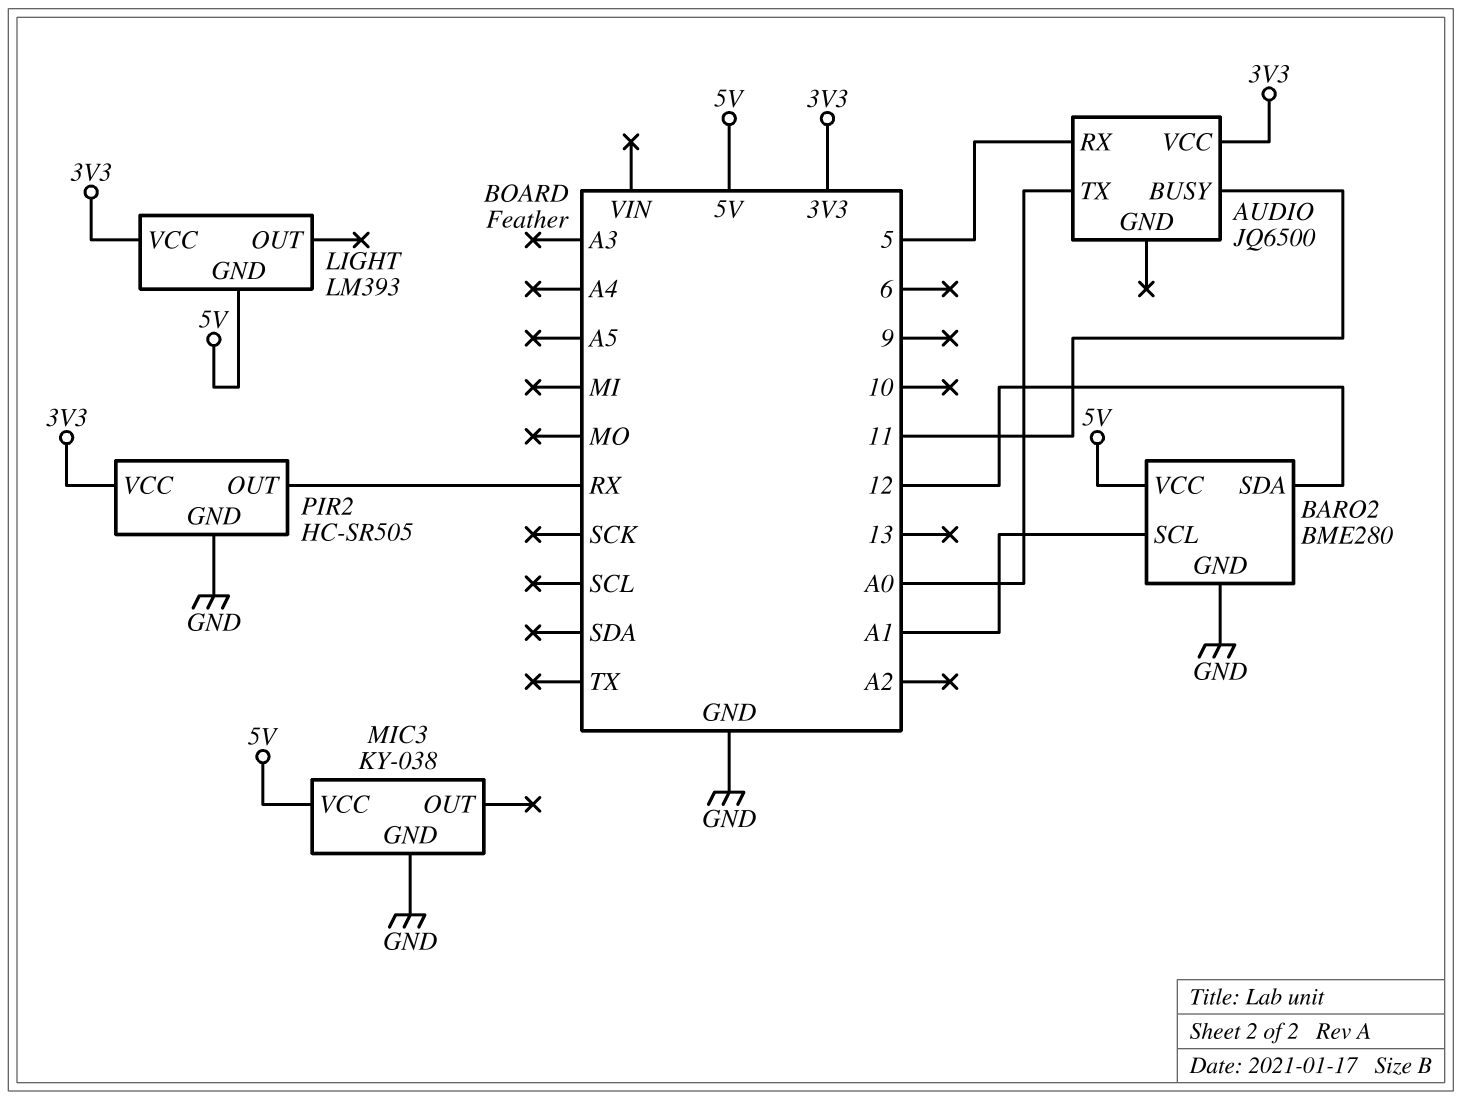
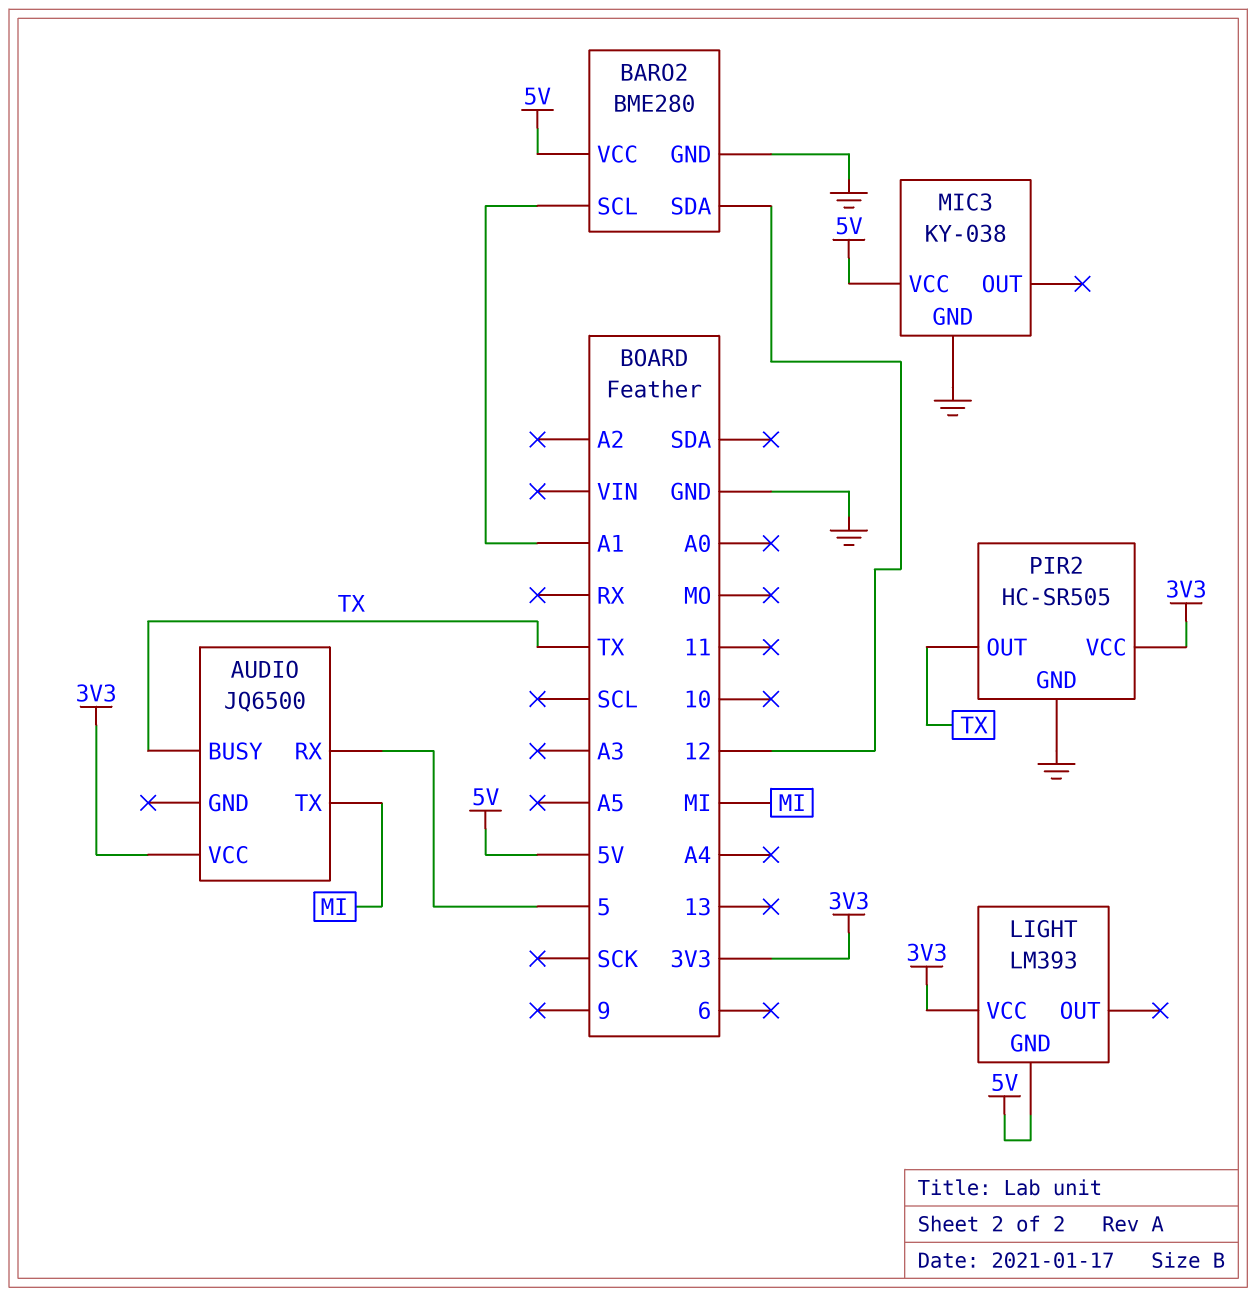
AUDIO pin BUSY: 11 -> TX
AUDIO pin TX: A0 -> MI
PIR2 pin OUT: RX -> TX

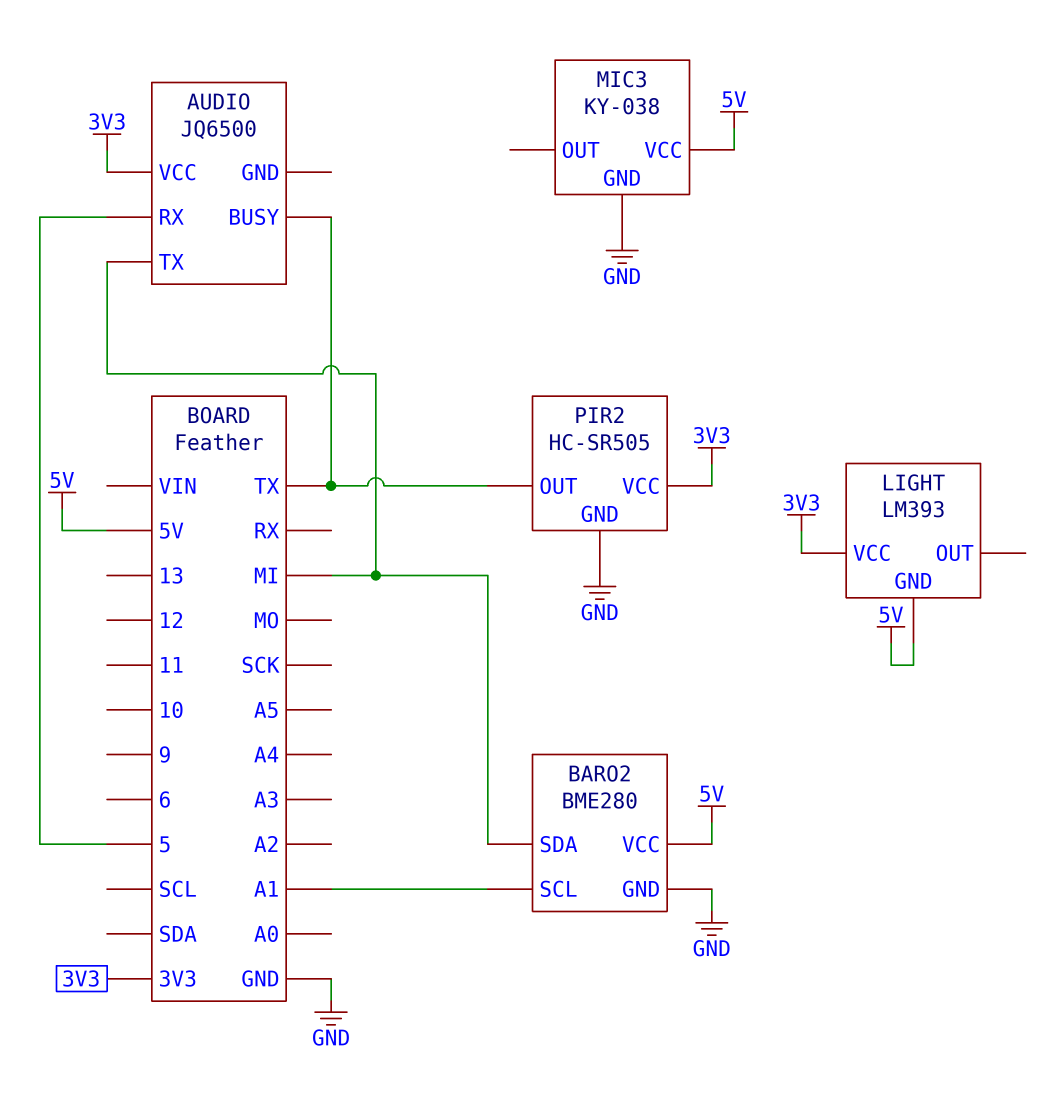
BARO2 pin SDA: 12 -> MI

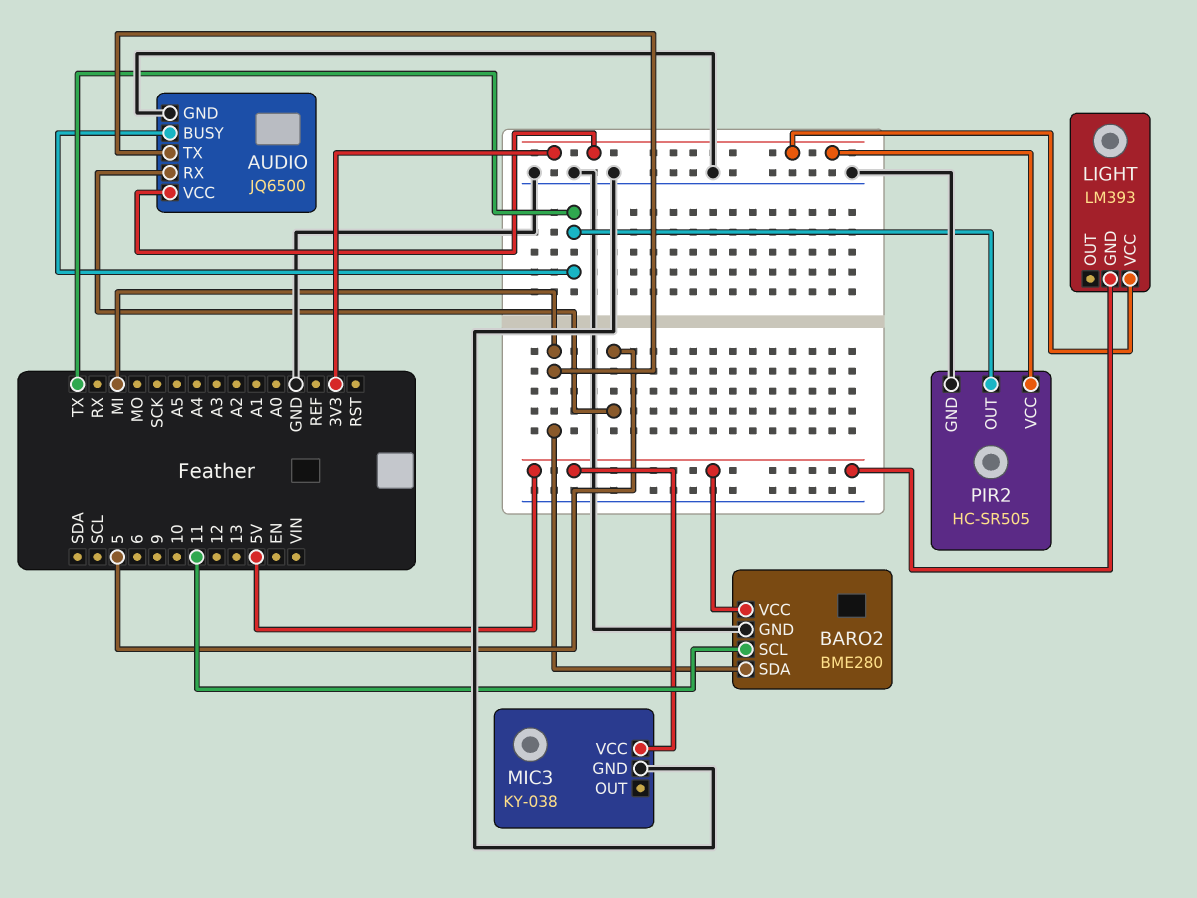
AUDIO pin GND: none -> GND
BARO2 pin SCL: A1 -> 11

